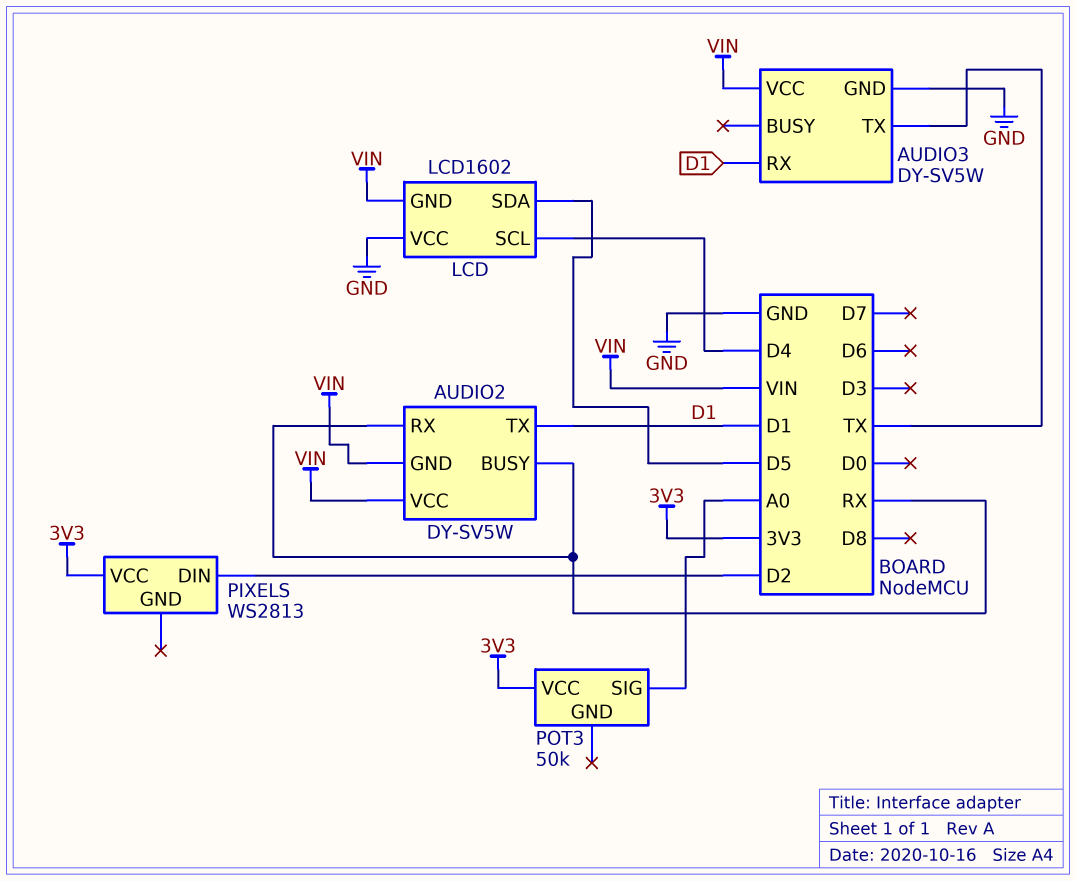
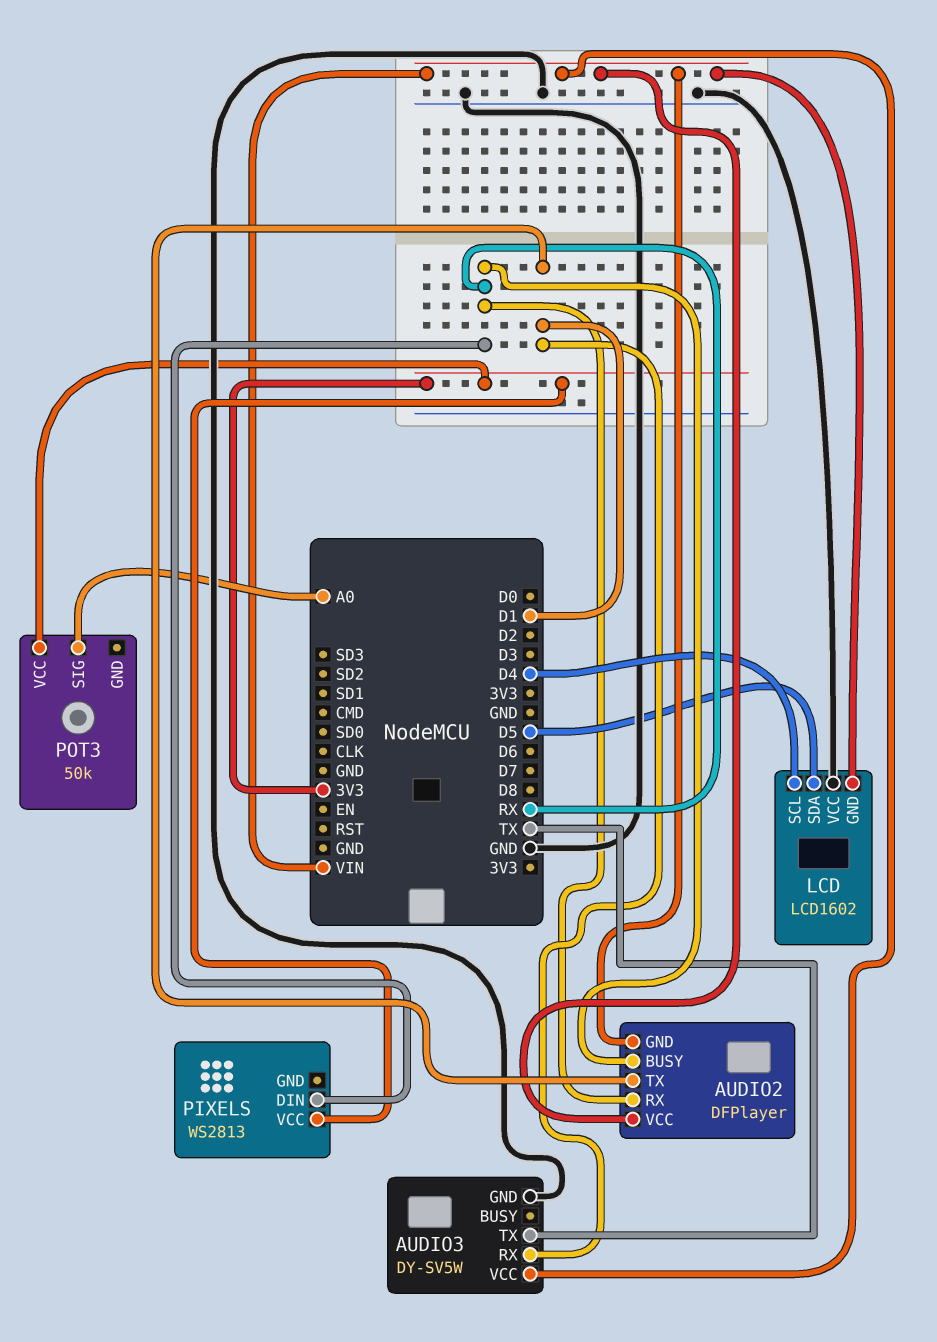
AUDIO2: DY-SV5W -> DFPlayer
PIXELS pin DIN: D2 -> RX

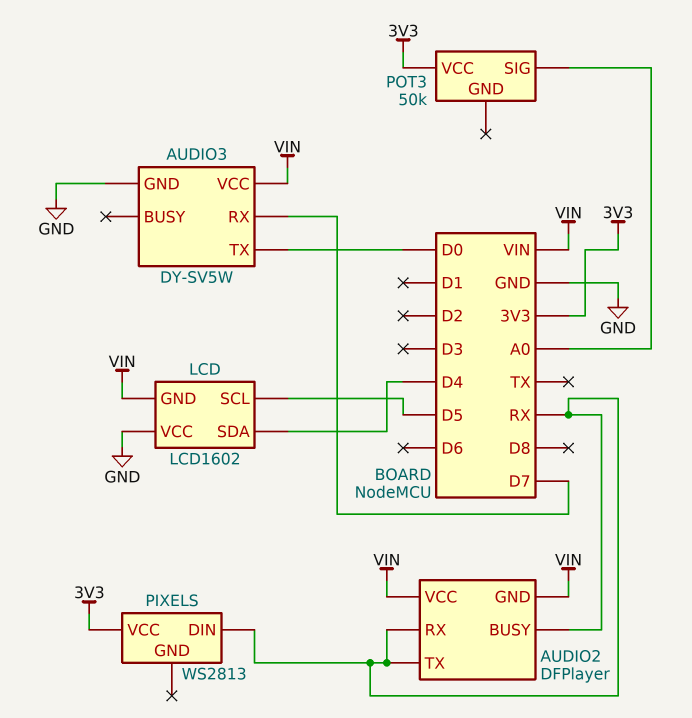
AUDIO2 pin TX: D1 -> RX
AUDIO3 pin RX: D1 -> D7
AUDIO3 pin TX: TX -> D0
LCD pin SCL: D4 -> D5
LCD pin SDA: D5 -> D4

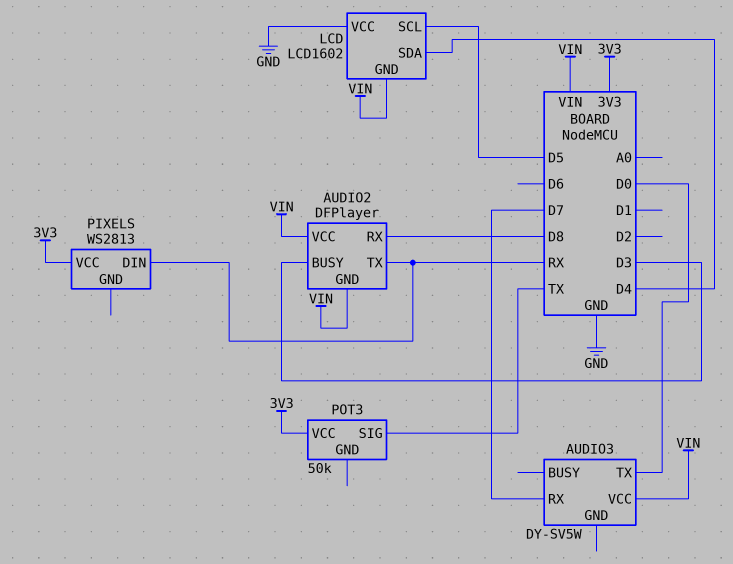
AUDIO2 pin BUSY: RX -> D3
AUDIO2 pin RX: RX -> D8
AUDIO3 pin GND: GND -> none
POT3 pin SIG: A0 -> TX

